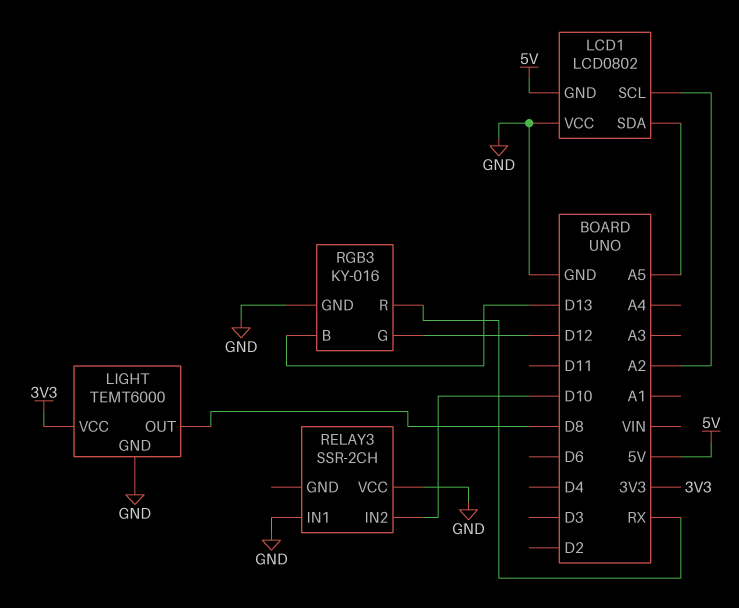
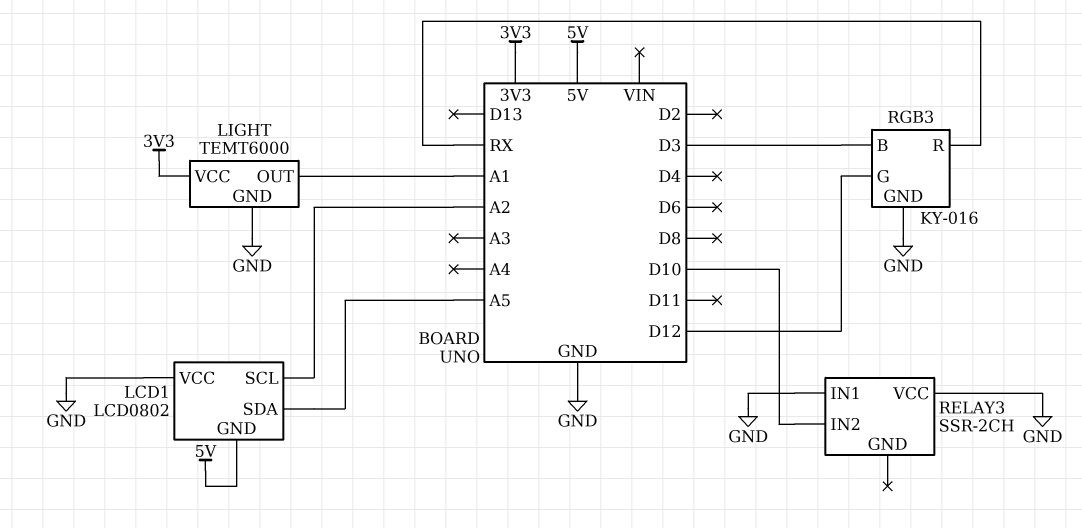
LIGHT pin OUT: D8 -> A1
RGB3 pin B: D13 -> D3

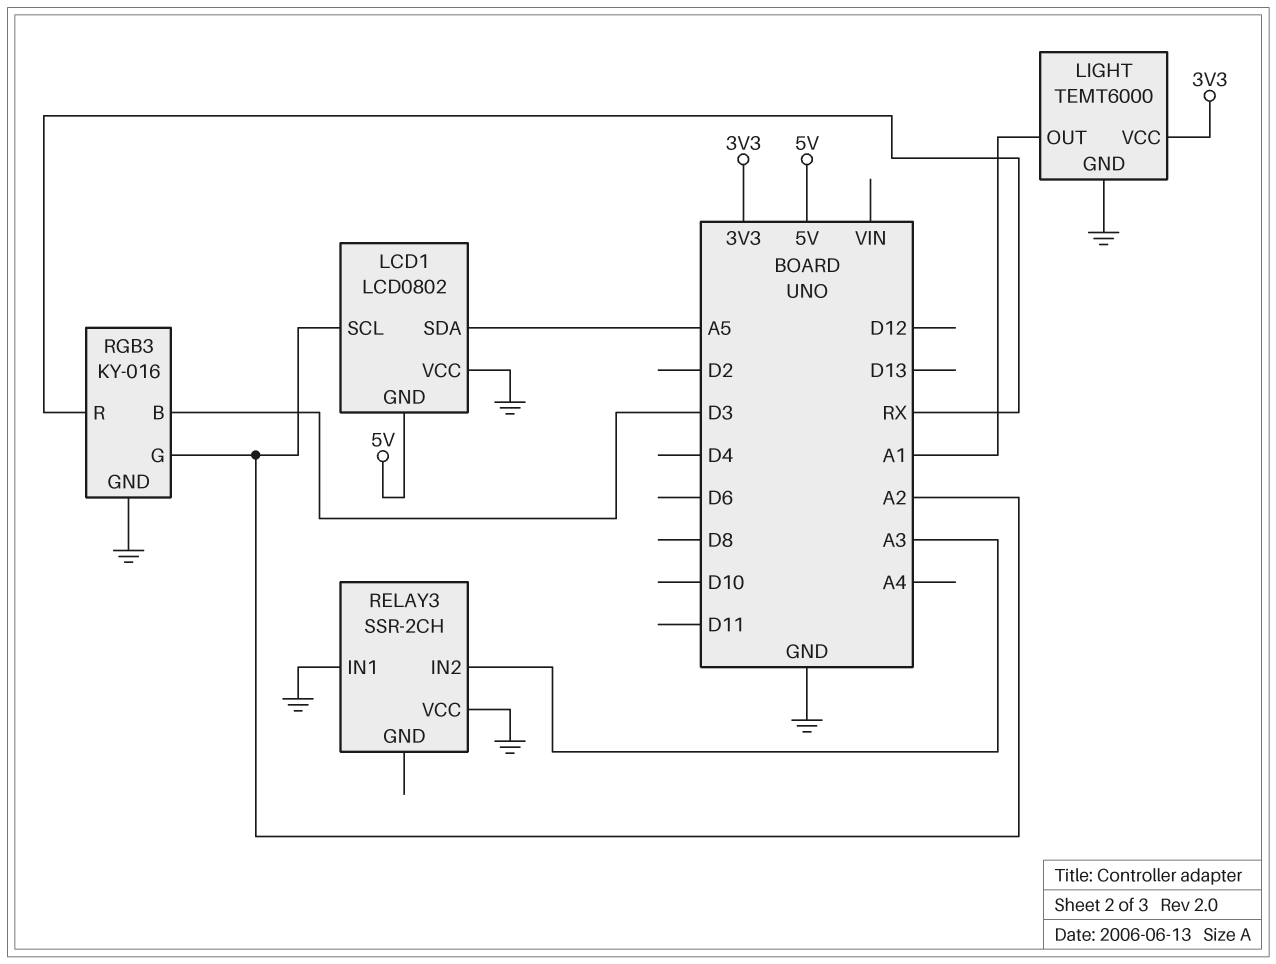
RELAY3 pin IN2: D10 -> A3
RGB3 pin G: D12 -> A2

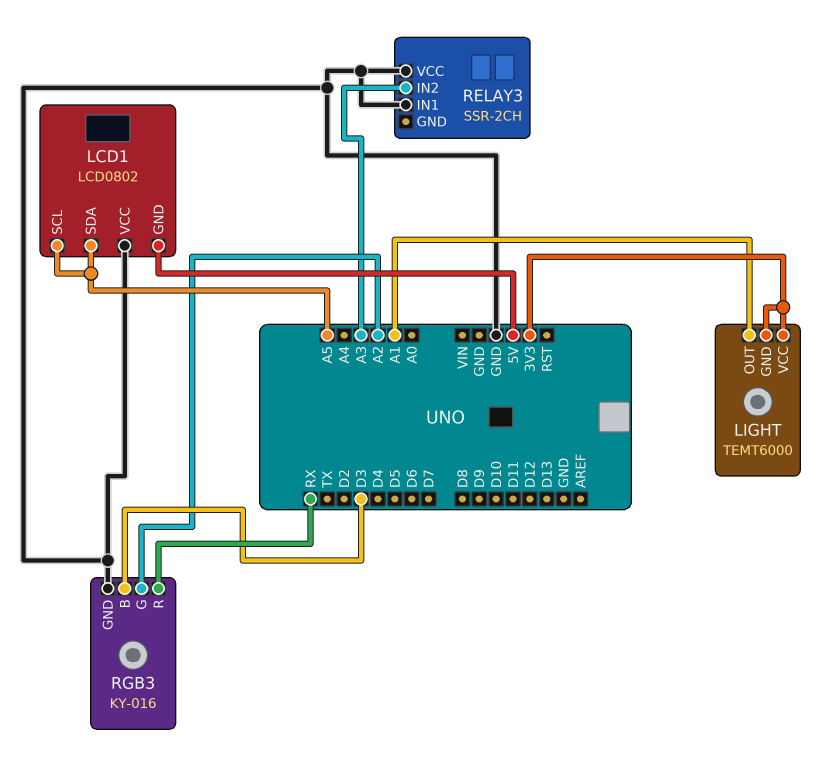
LCD1 pin SCL: A2 -> A5
LIGHT pin GND: GND -> 3V3

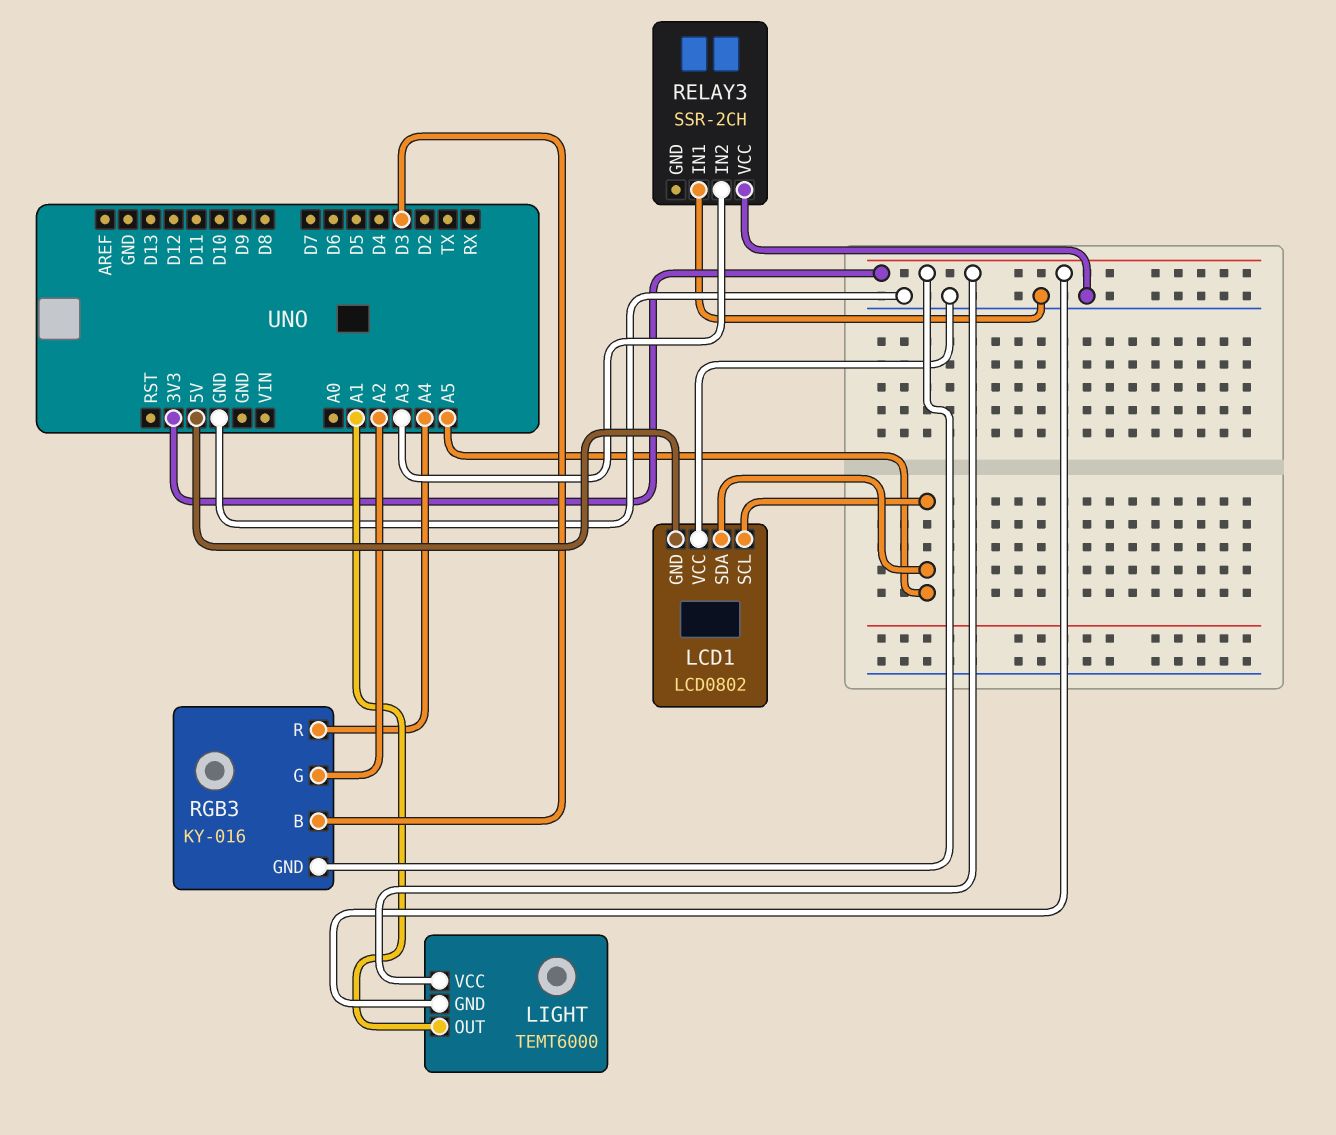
RGB3 pin GND: GND -> 3V3
RGB3 pin R: RX -> A4

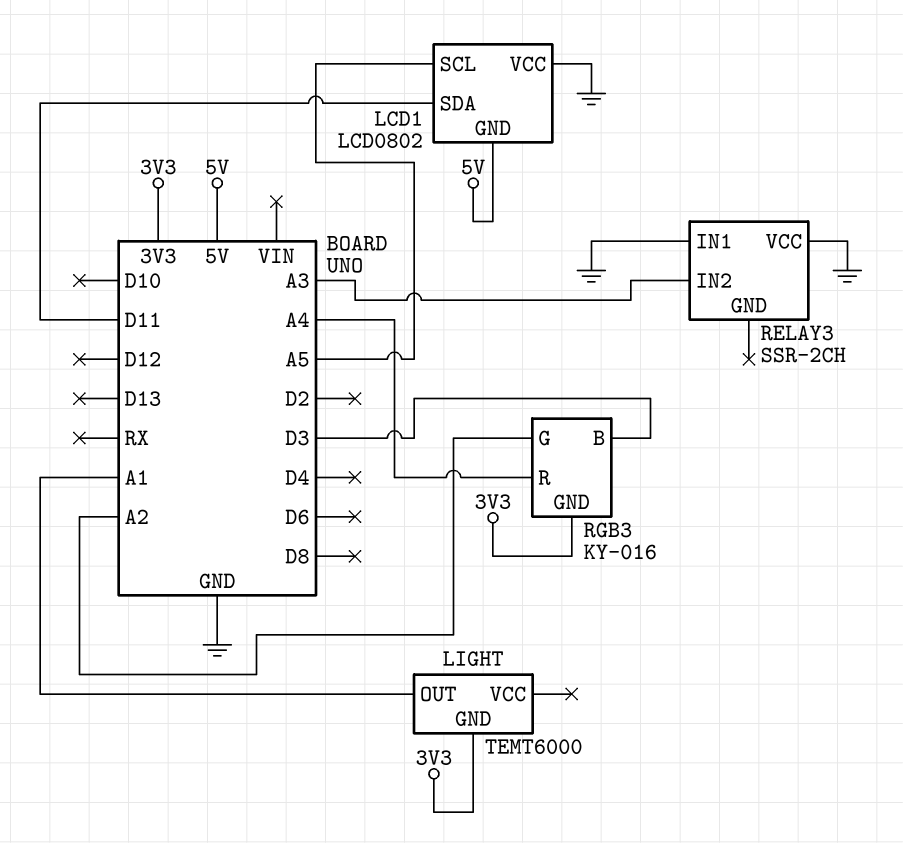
LCD1 pin SDA: A5 -> D11
LIGHT pin VCC: 3V3 -> none

